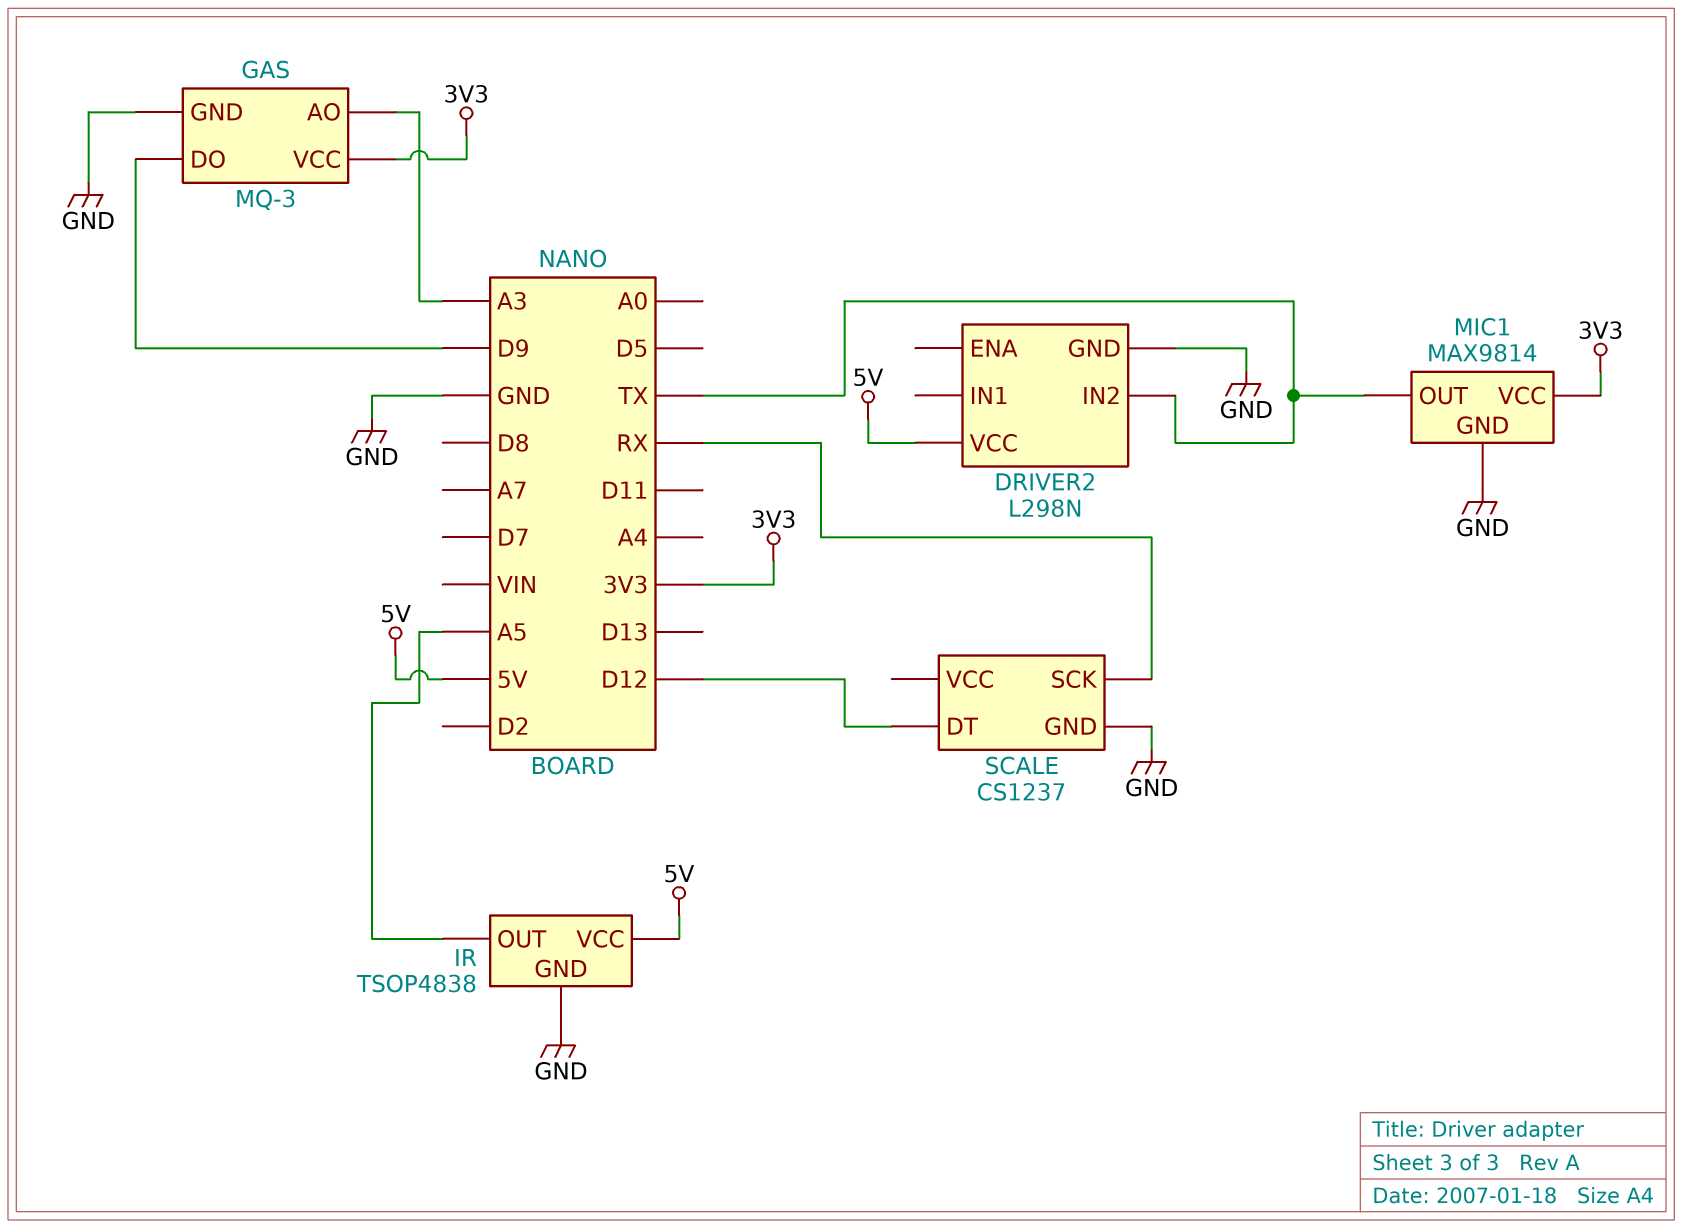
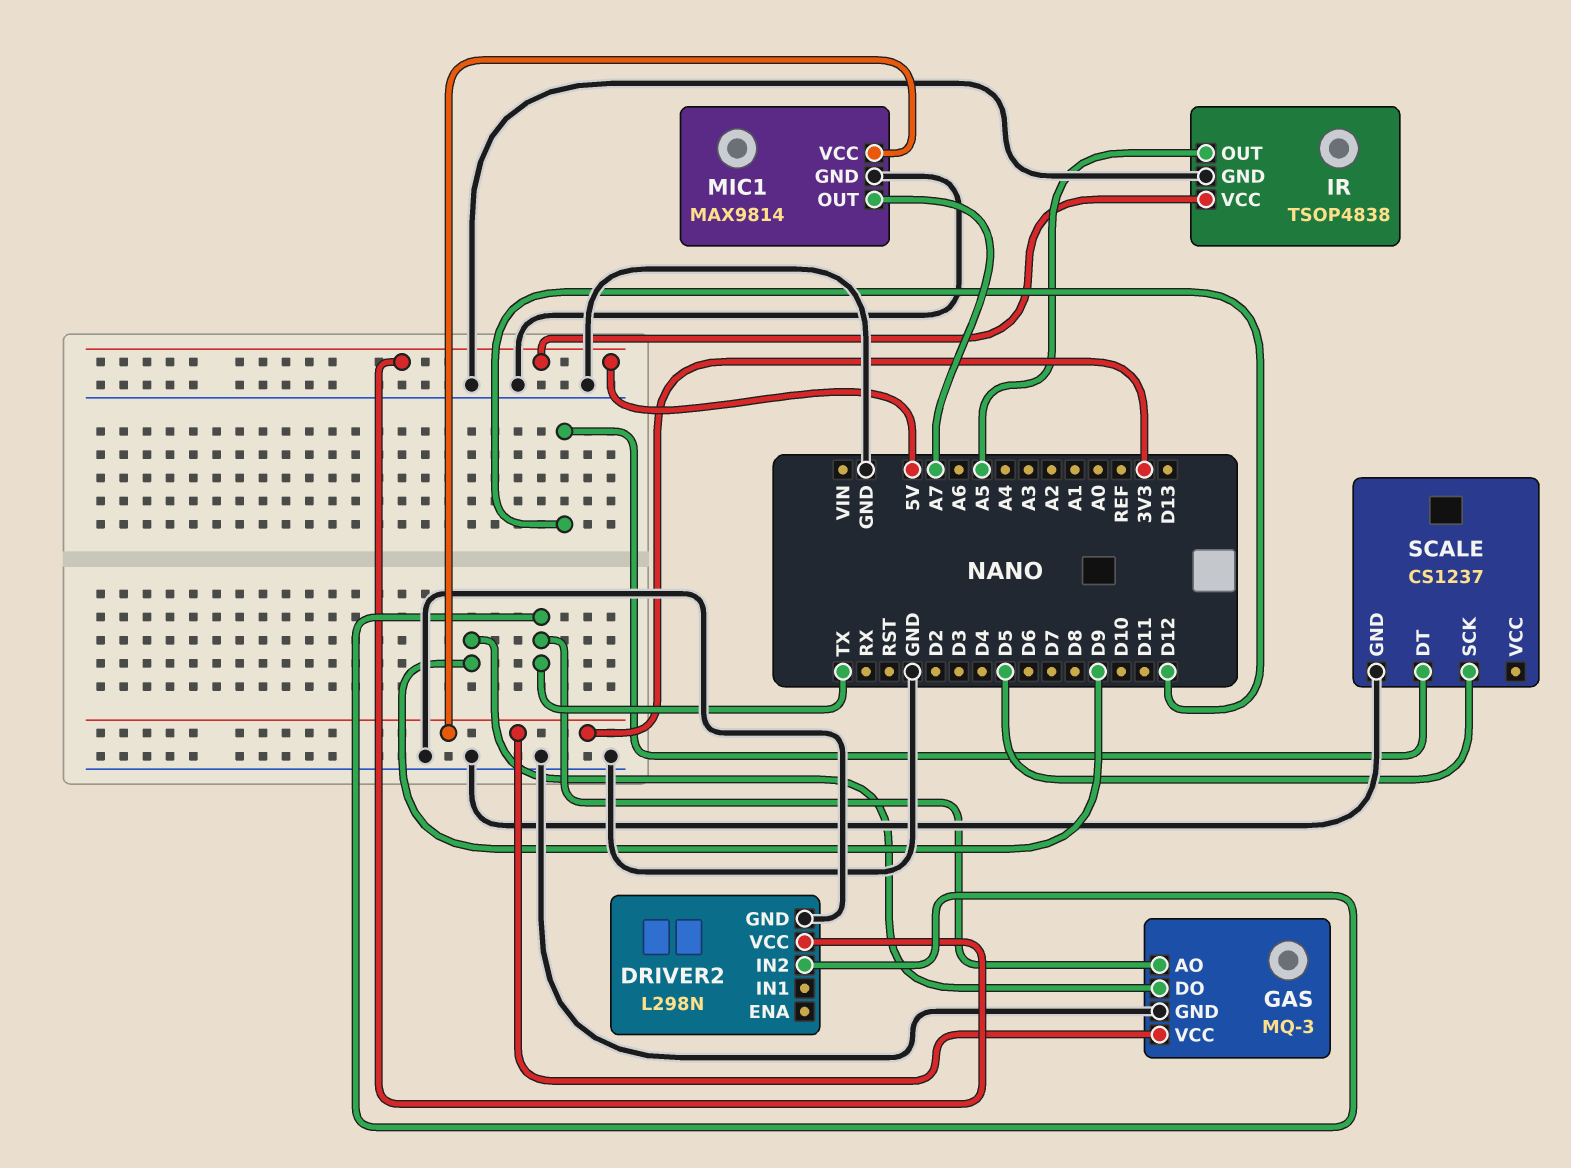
GAS pin AO: A3 -> TX
MIC1 pin OUT: TX -> A7
SCALE pin SCK: RX -> D5

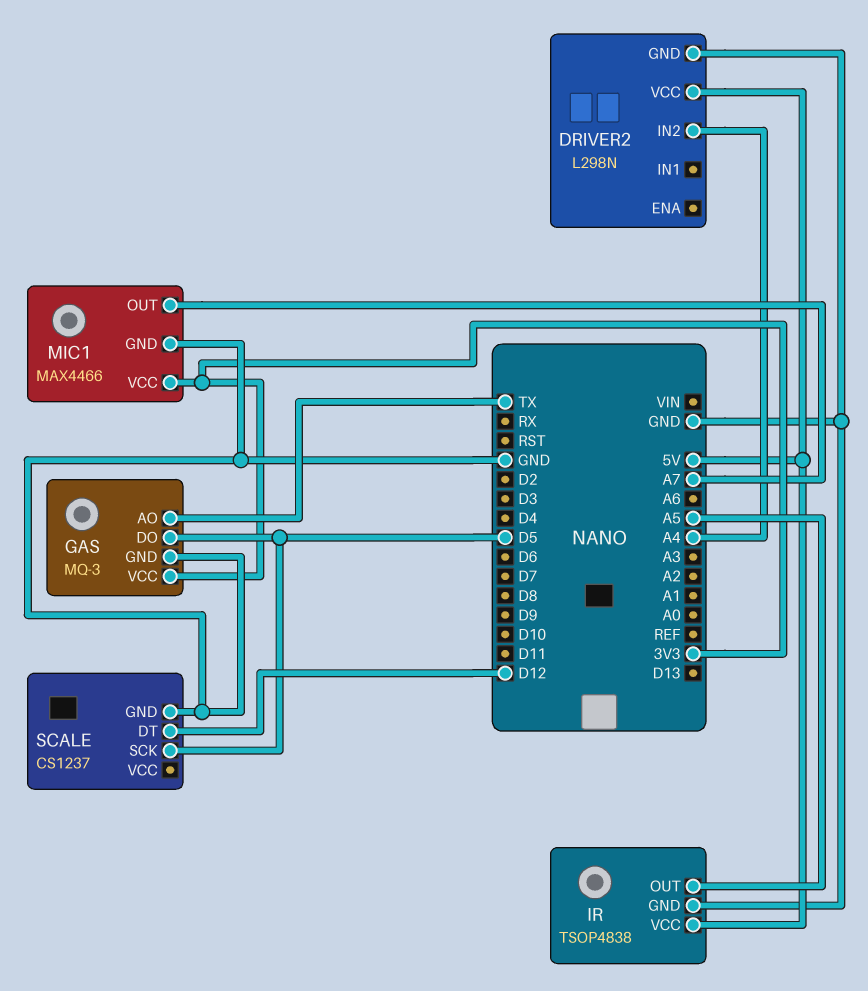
DRIVER2 pin IN2: TX -> A4
GAS pin DO: D9 -> D5
MIC1: MAX9814 -> MAX4466

